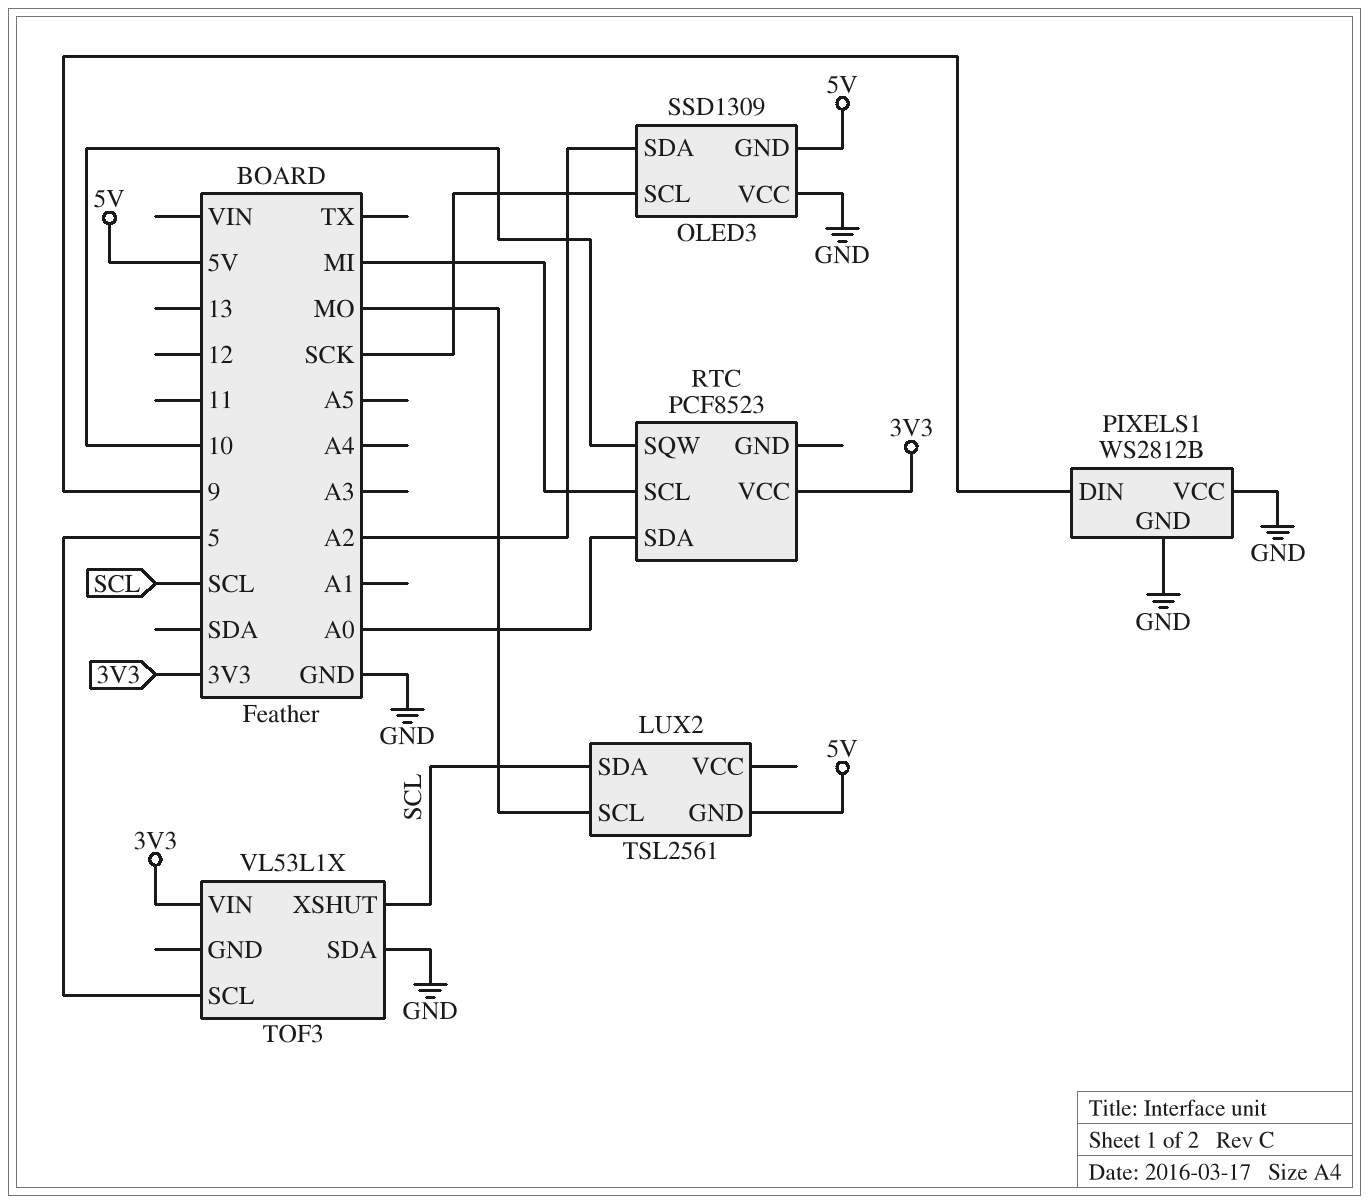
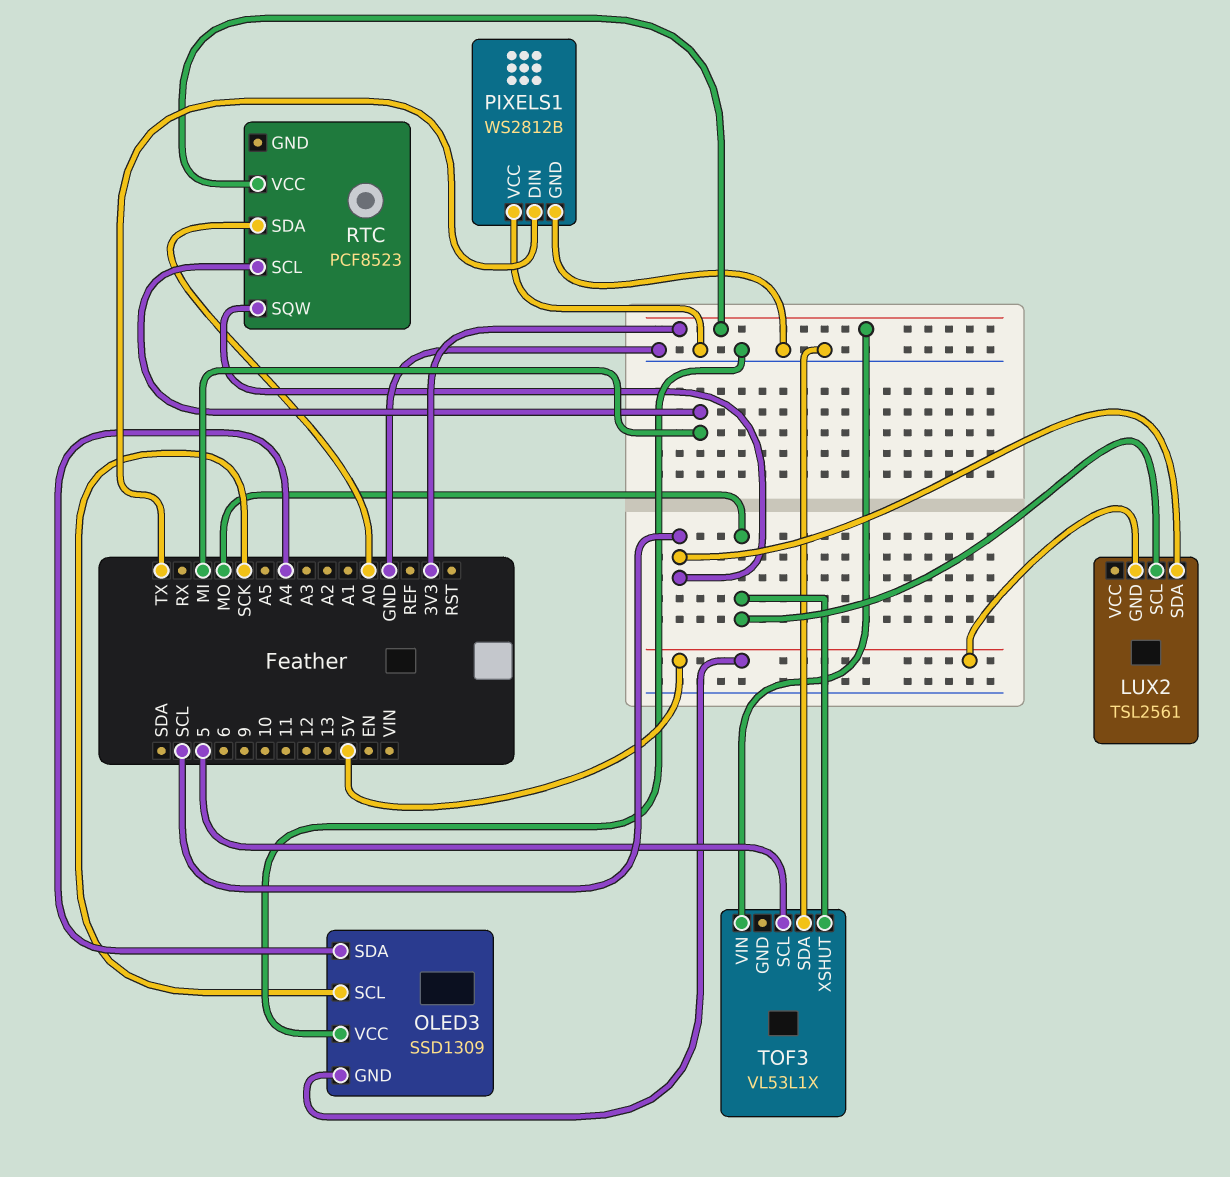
OLED3 pin SDA: A2 -> A4
PIXELS1 pin DIN: 9 -> TX
RTC pin SQW: 10 -> SCL
TOF3 pin XSHUT: SCL -> MO

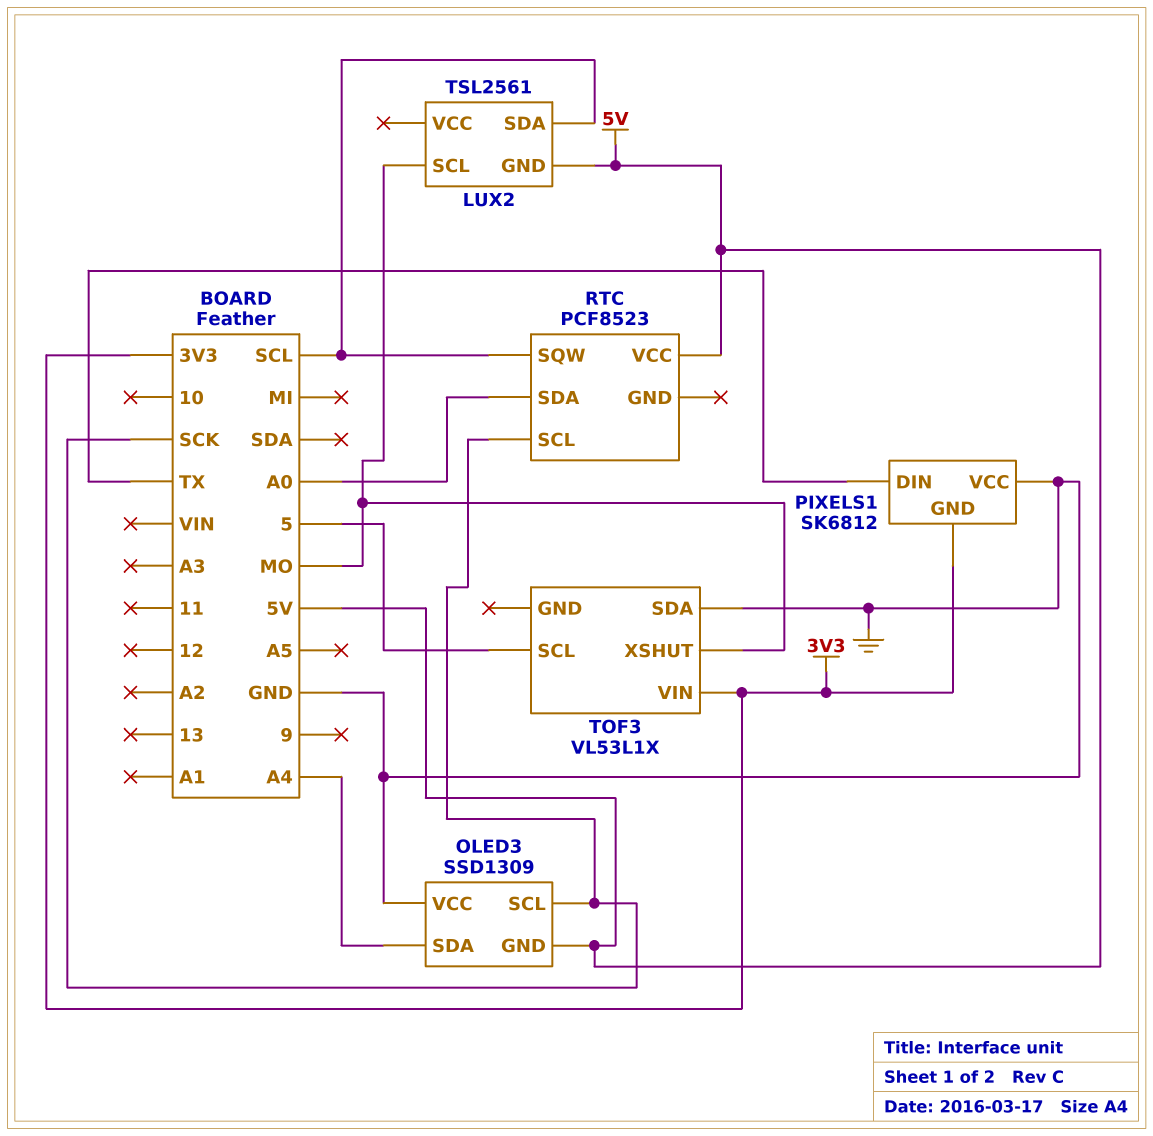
PIXELS1: WS2812B -> SK6812
PIXELS1 pin GND: GND -> 3V3
RTC pin SCL: MI -> SCK
RTC pin VCC: 3V3 -> 5V

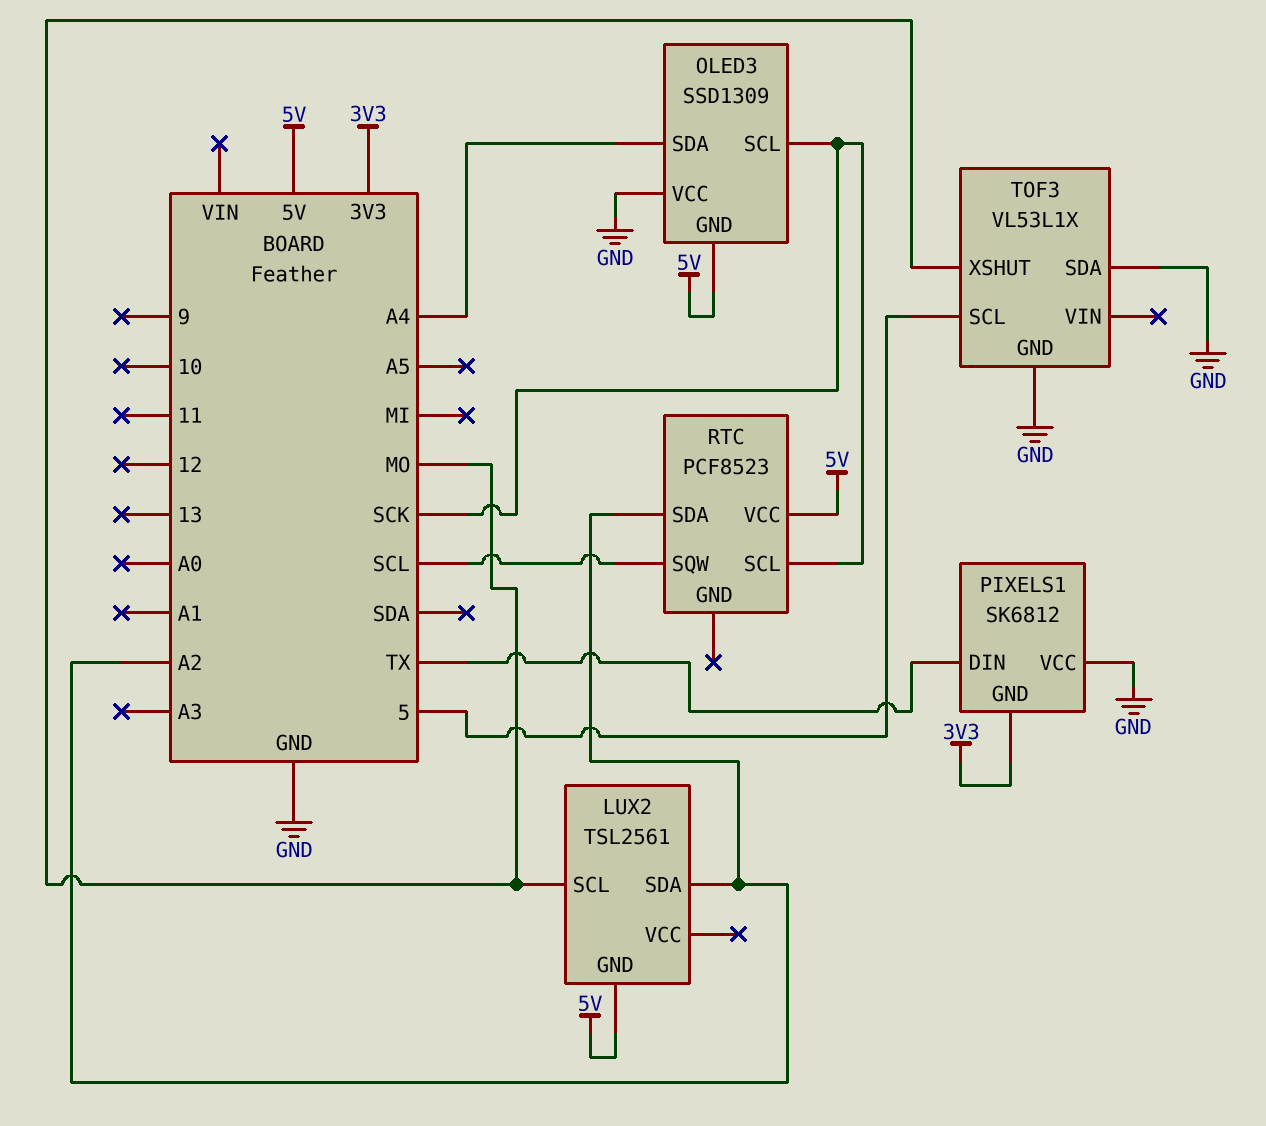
LUX2 pin SDA: SCL -> A2
RTC pin SDA: A0 -> A2
TOF3 pin GND: none -> GND
TOF3 pin VIN: 3V3 -> none

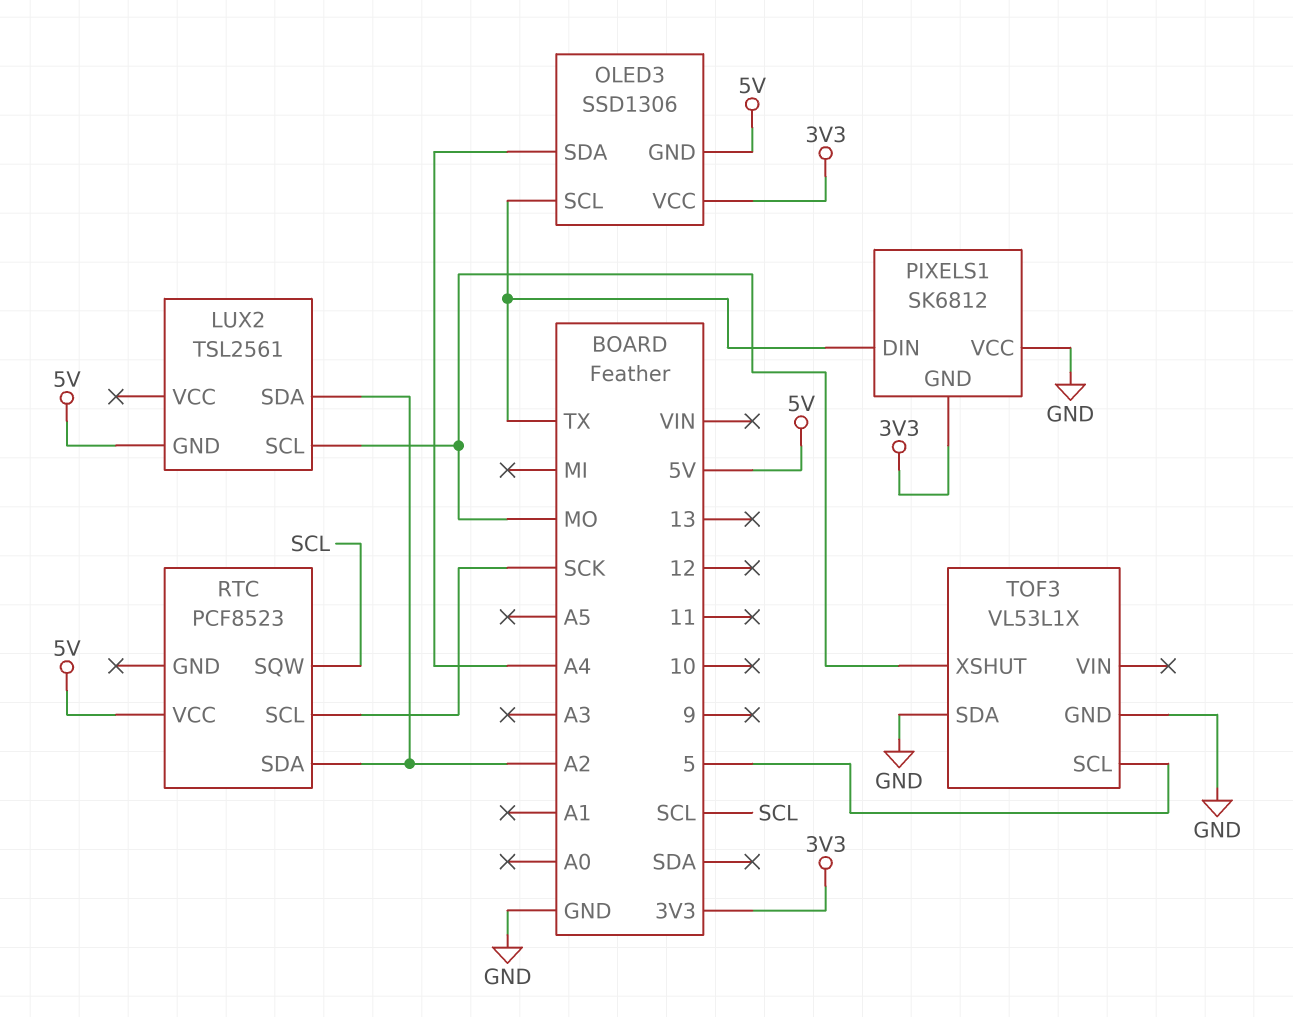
OLED3: SSD1309 -> SSD1306
OLED3 pin SCL: SCK -> TX
OLED3 pin VCC: GND -> 3V3

